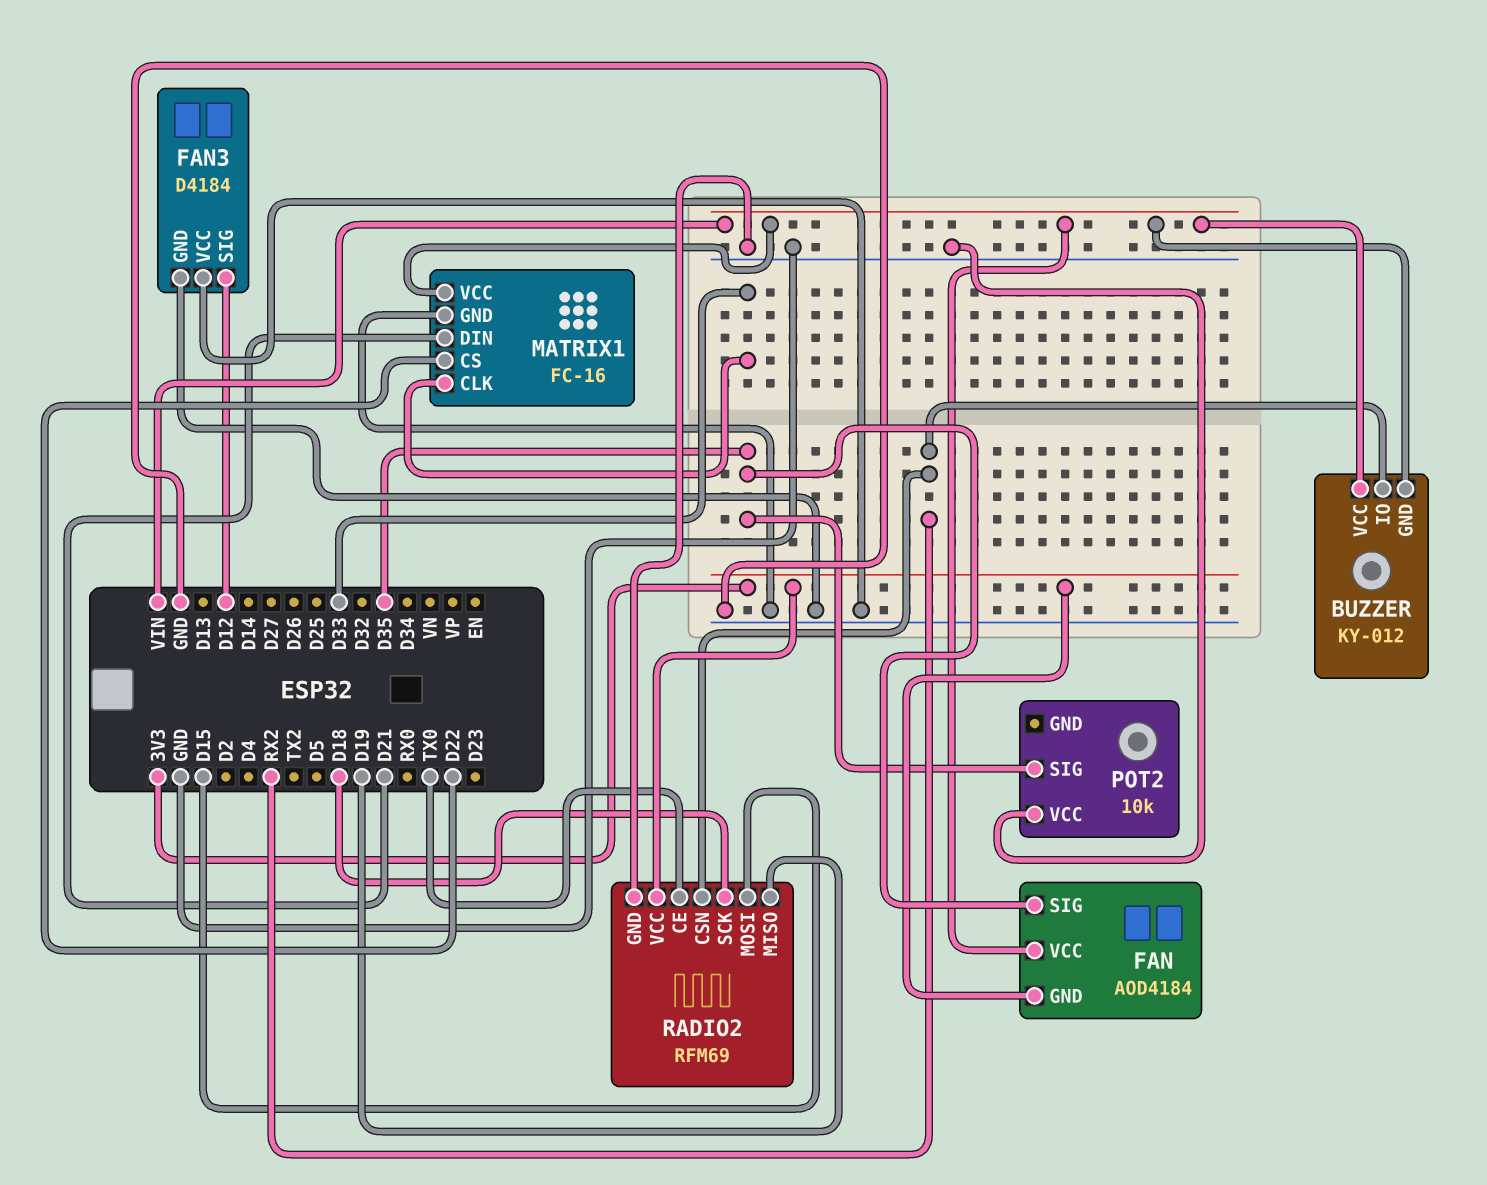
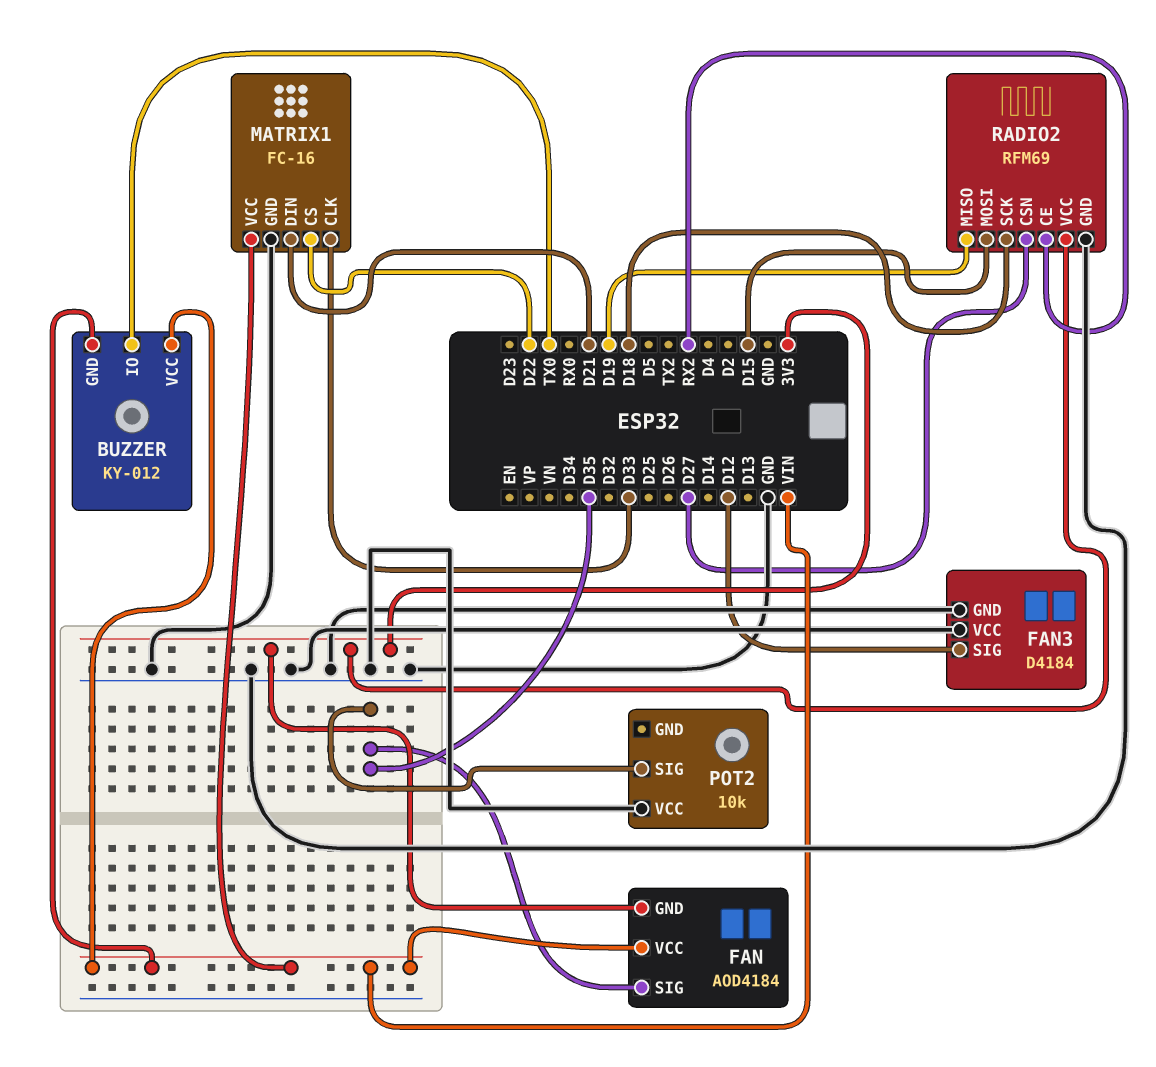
BUZZER pin IO: RX2 -> TX0
RADIO2 pin CE: TX0 -> RX2
RADIO2 pin CSN: RX2 -> D27

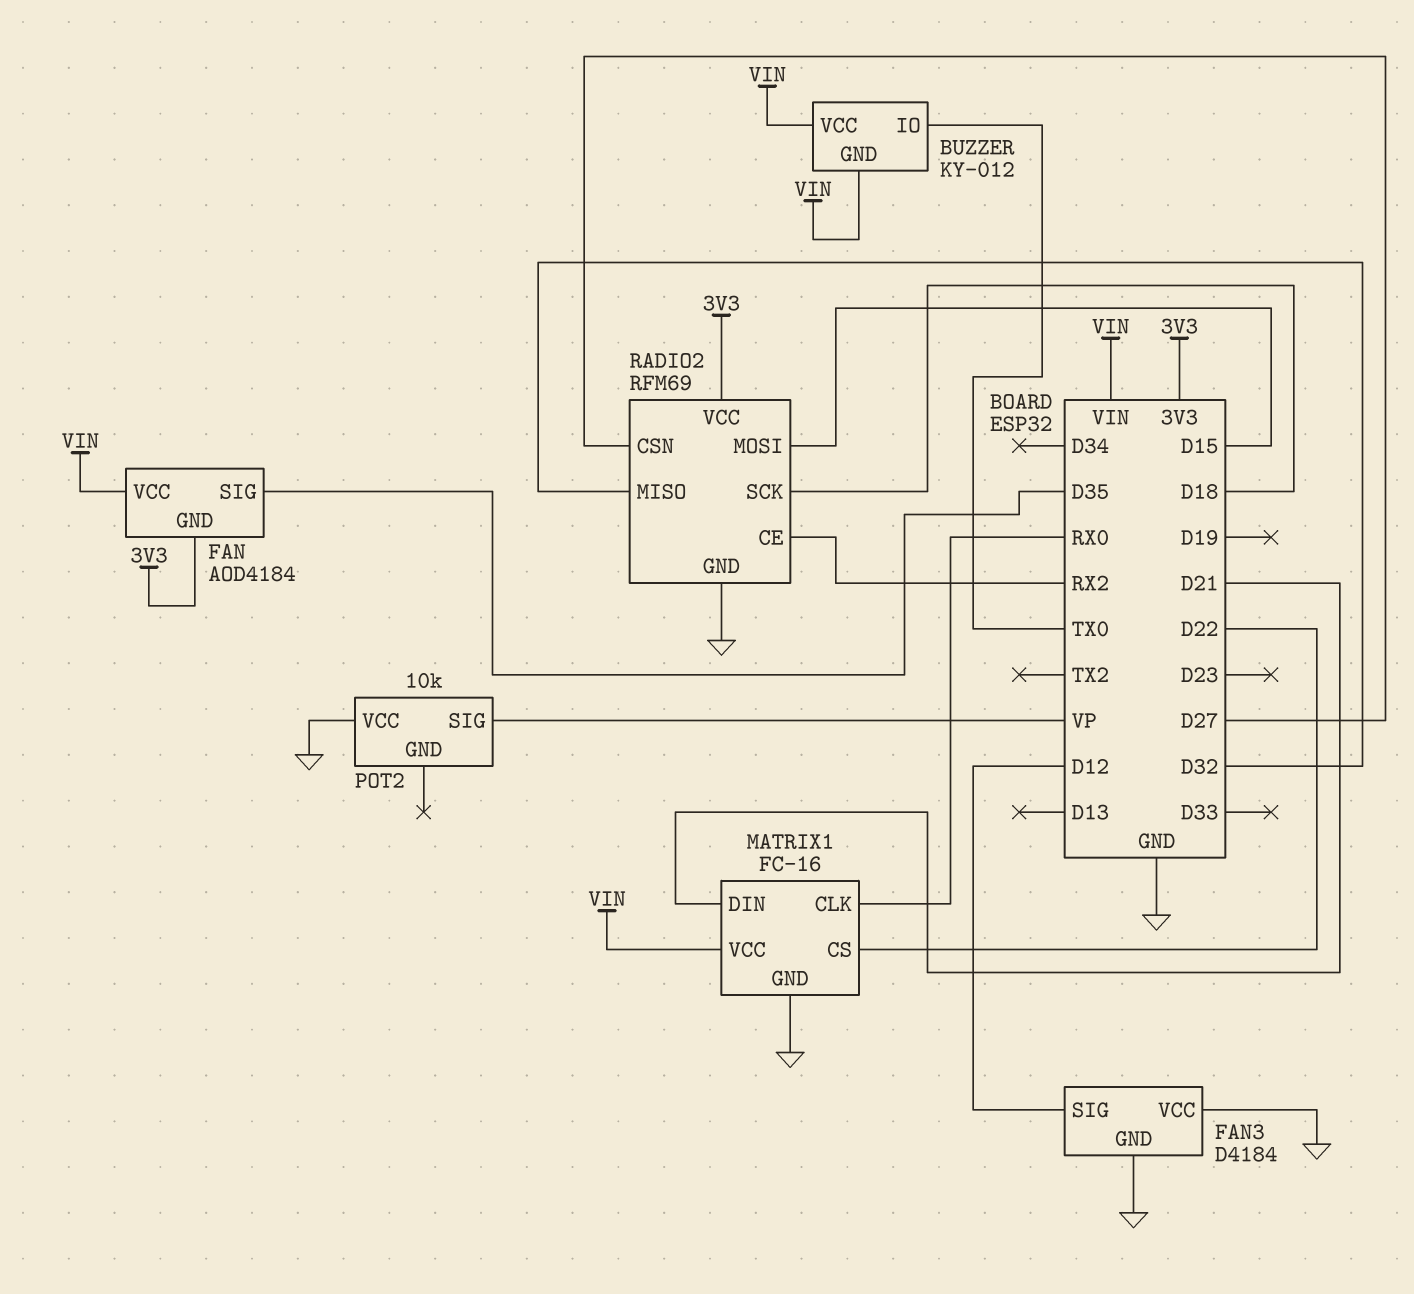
MATRIX1 pin CLK: D33 -> RX0
POT2 pin SIG: D35 -> VP
RADIO2 pin MISO: D19 -> D32

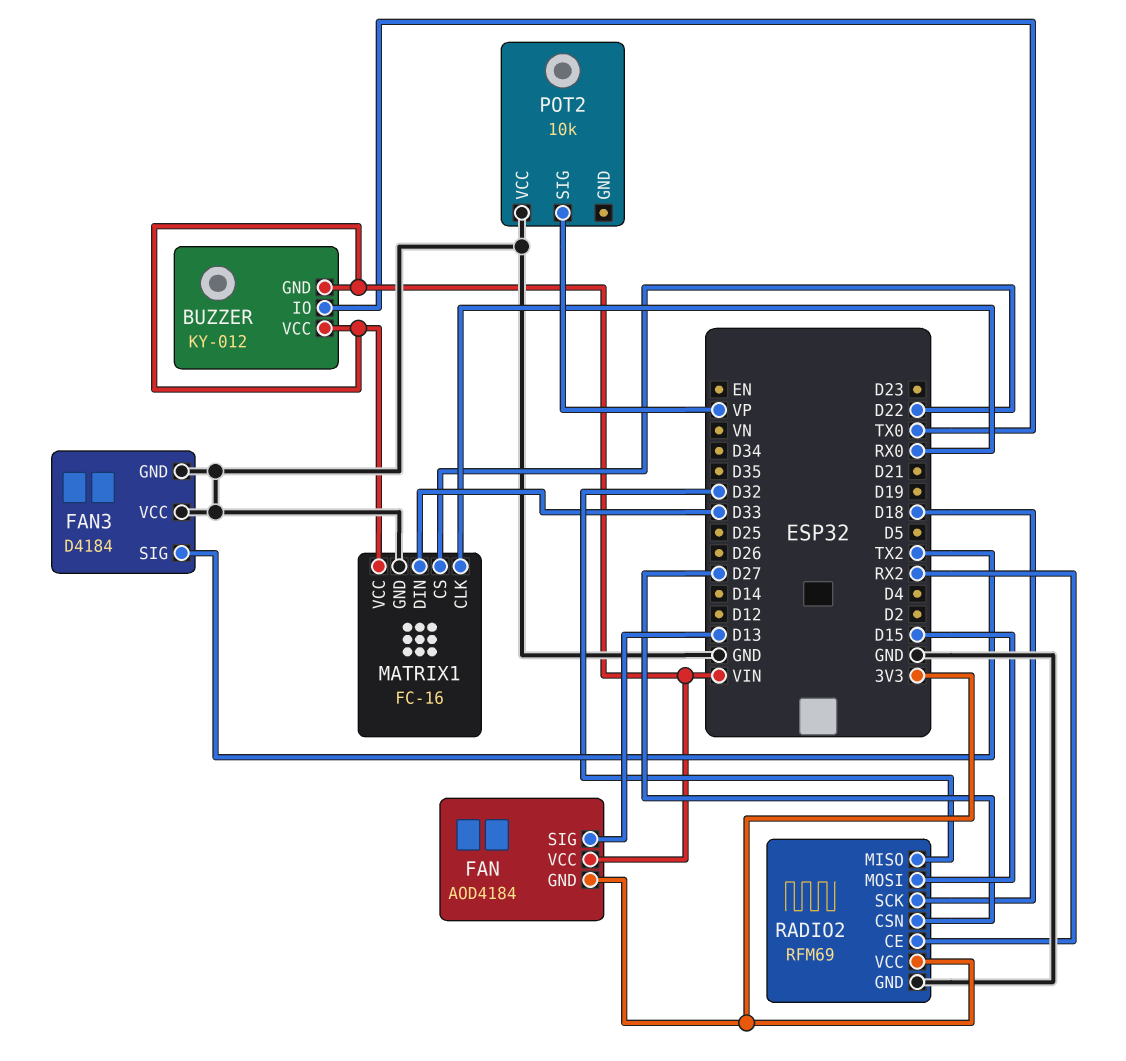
FAN pin SIG: D35 -> D13
FAN3 pin SIG: D12 -> TX2
MATRIX1 pin DIN: D21 -> D33

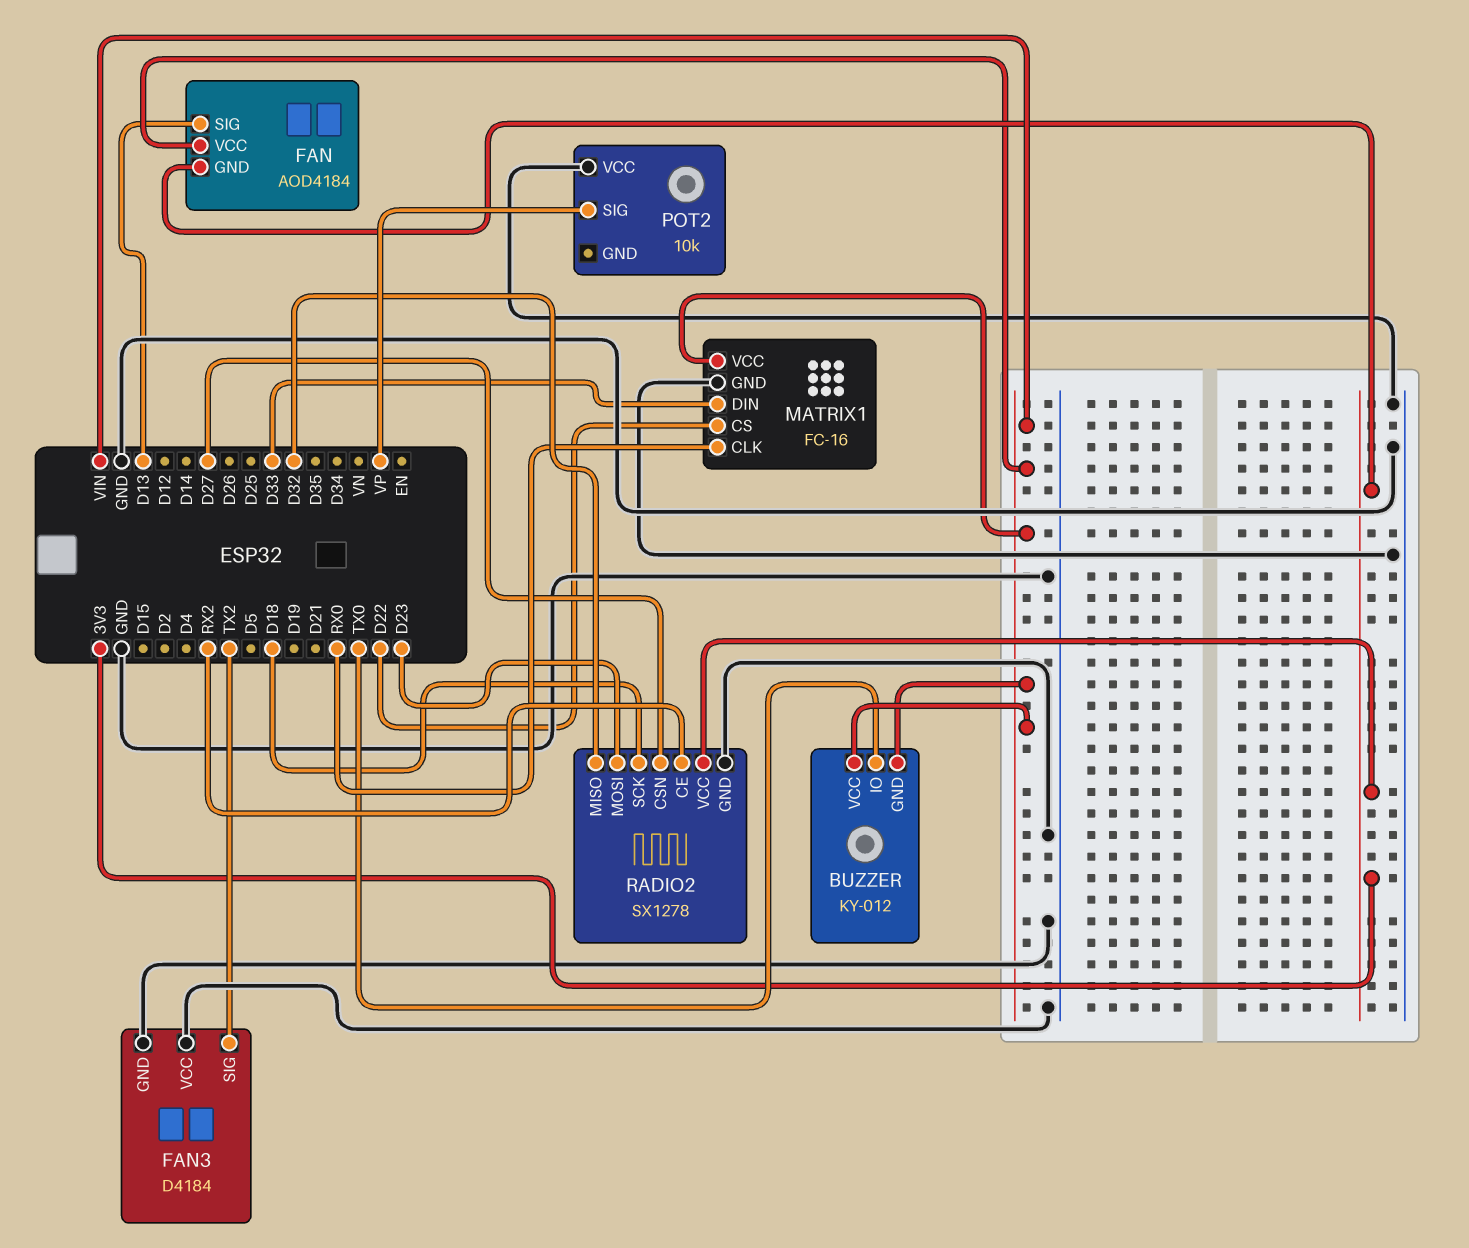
RADIO2: RFM69 -> SX1278
RADIO2 pin MOSI: D15 -> D23

